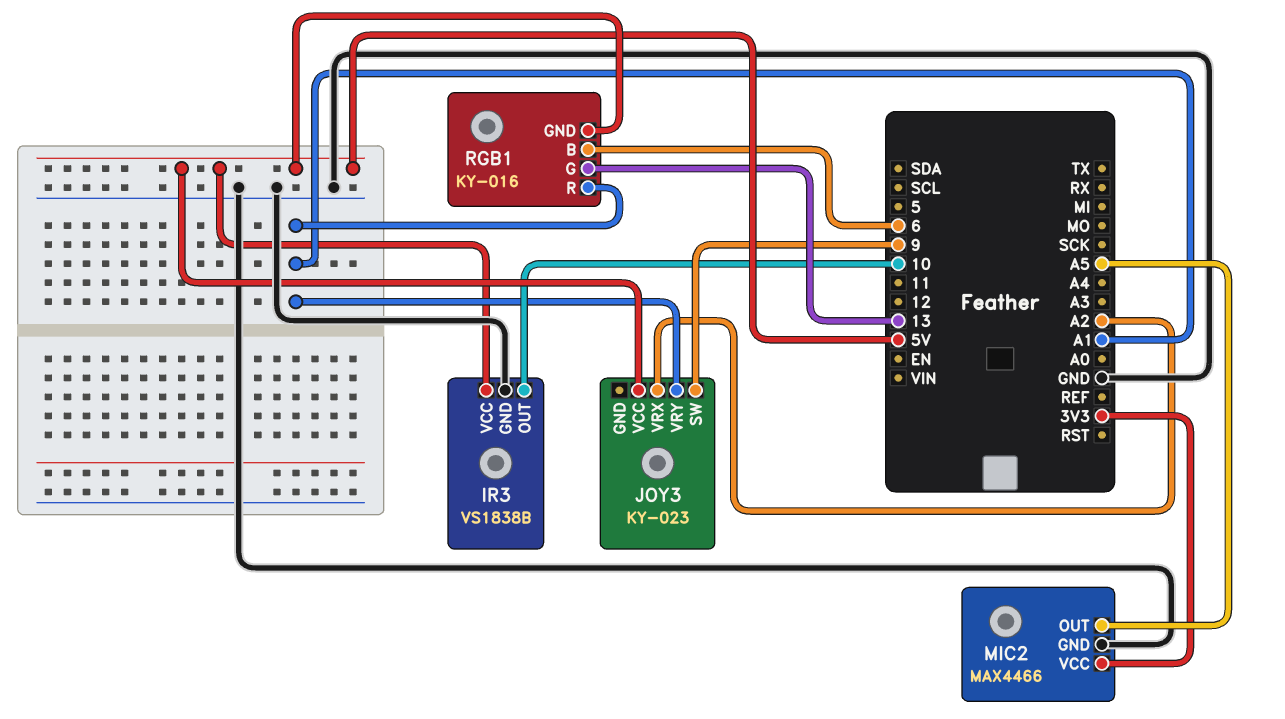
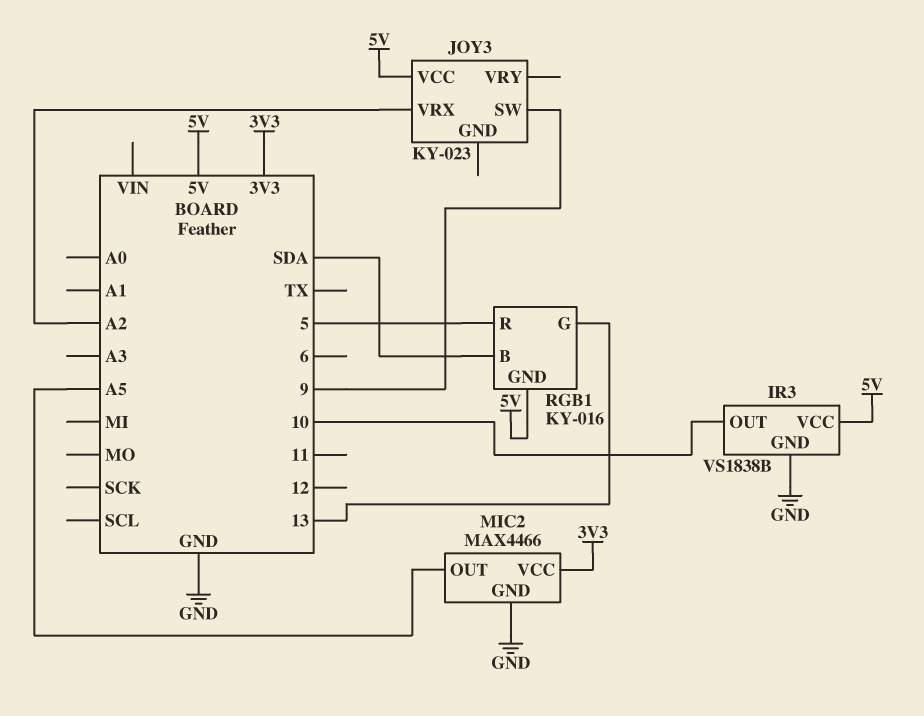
JOY3 pin VRY: A1 -> none
RGB1 pin B: 6 -> SDA
RGB1 pin R: A1 -> 5

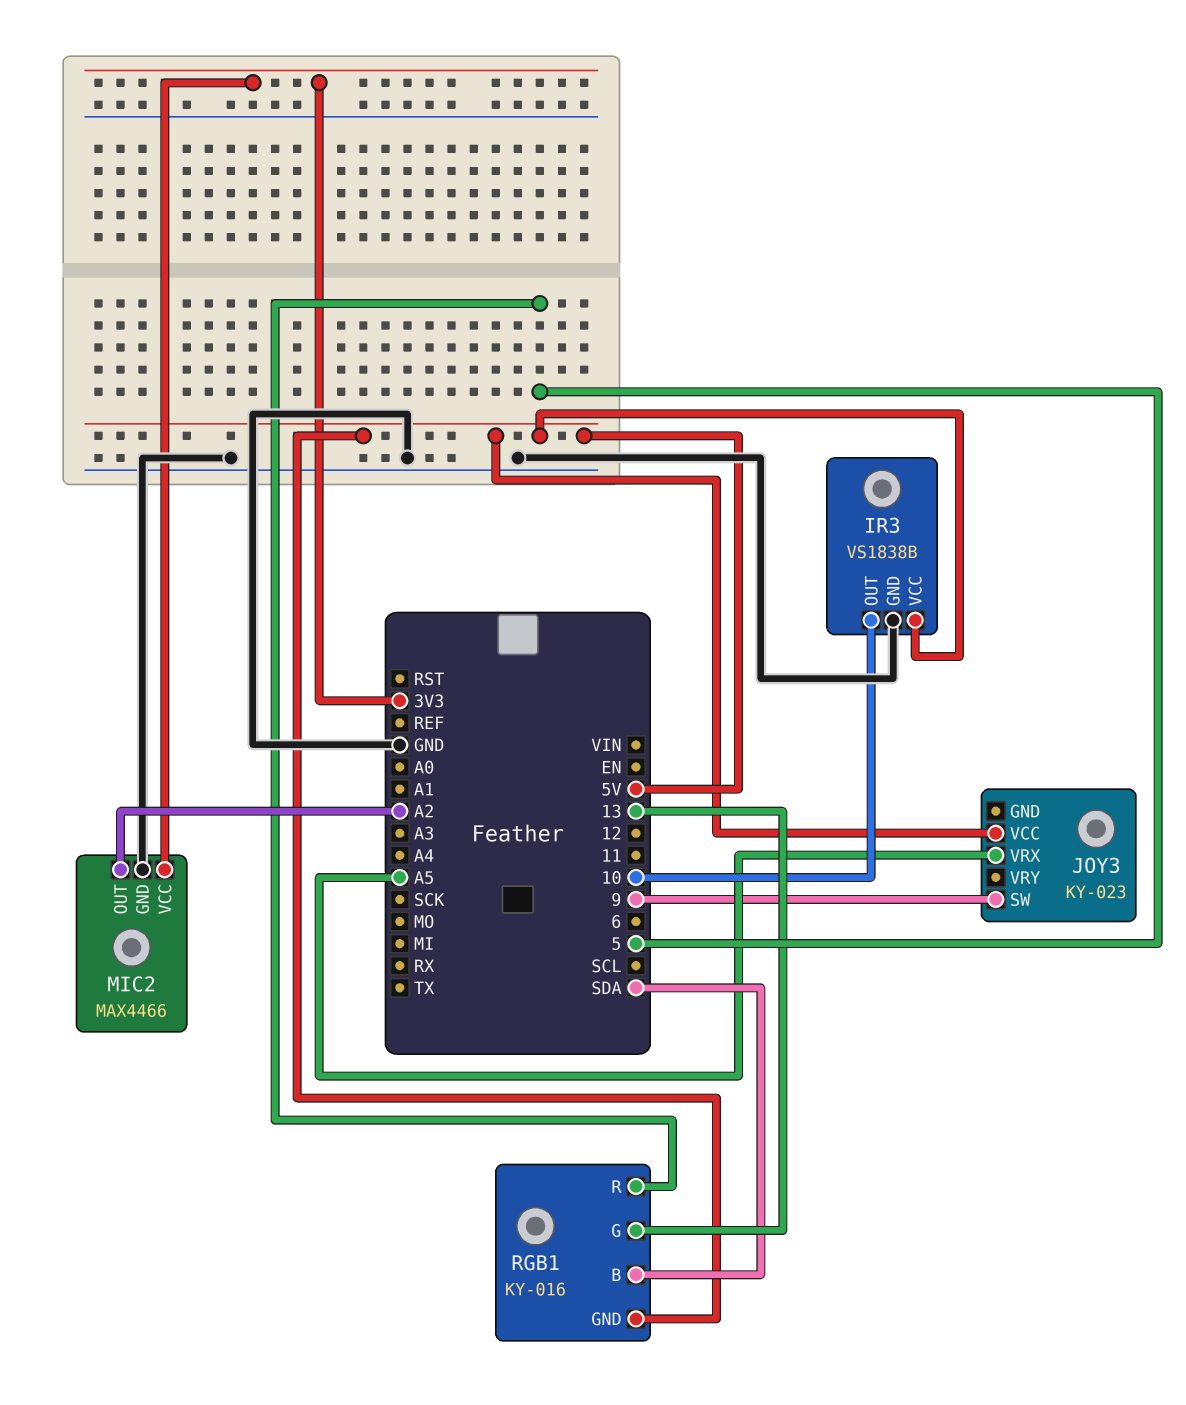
JOY3 pin VRX: A2 -> A5
MIC2 pin OUT: A5 -> A2

